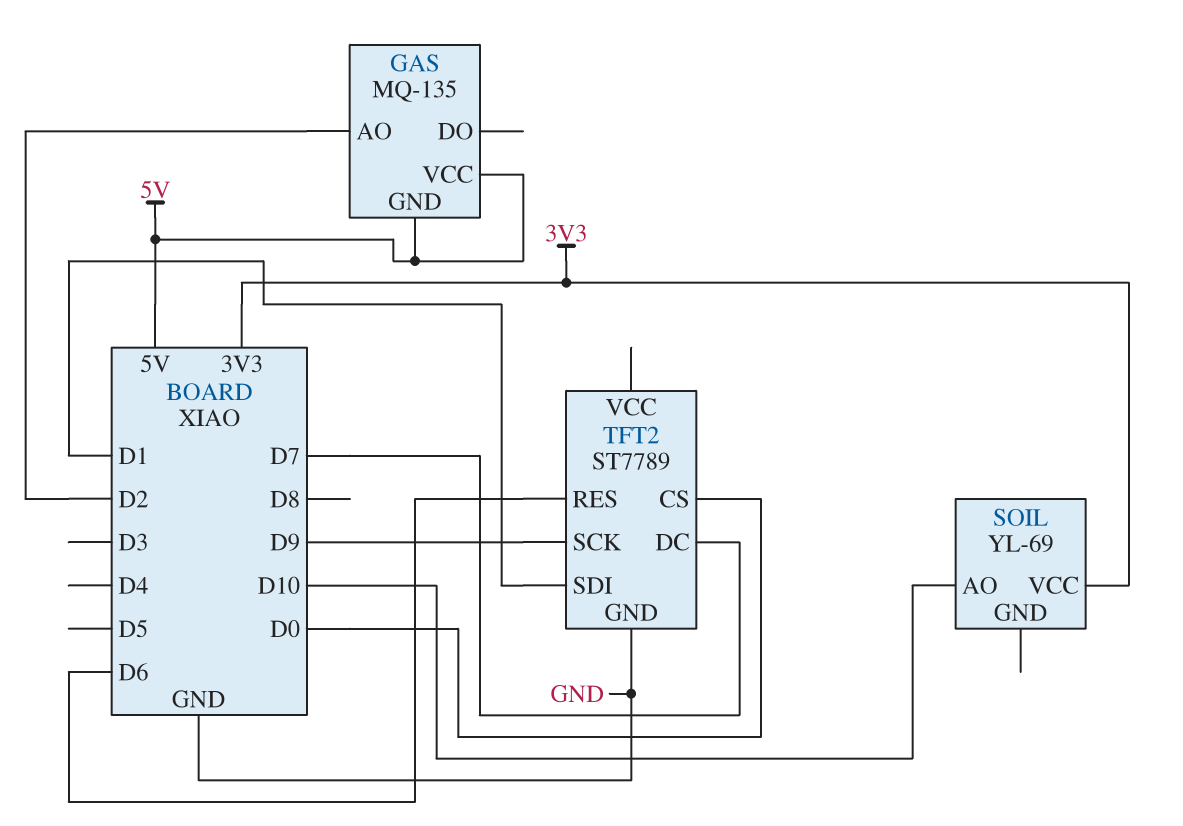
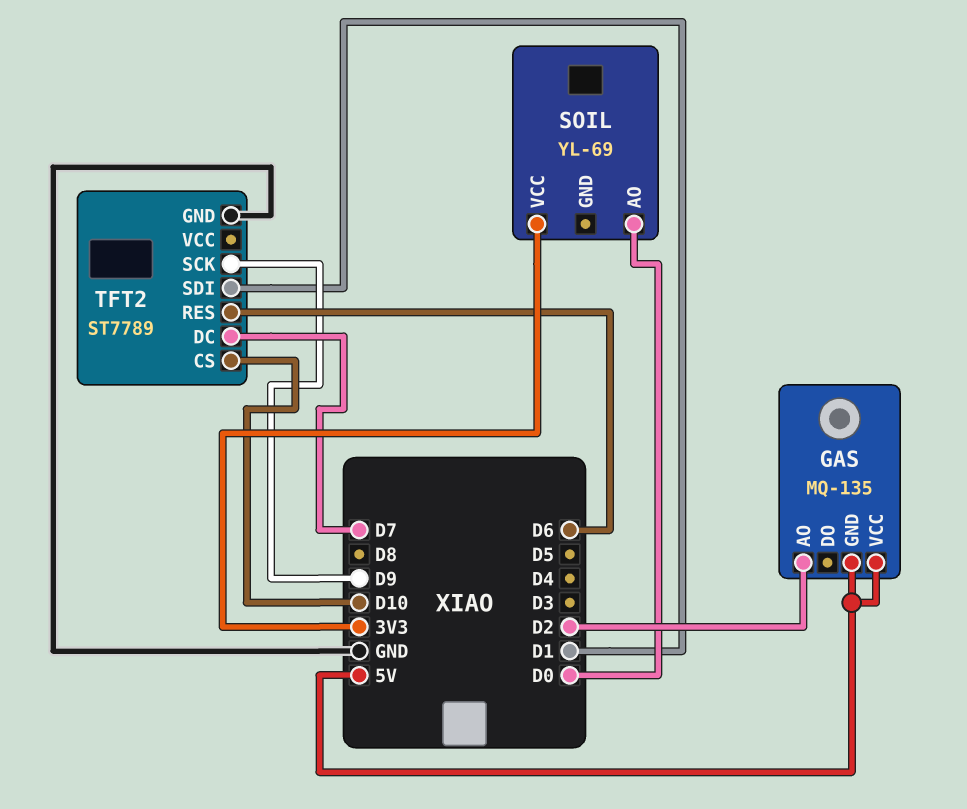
SOIL pin AO: D10 -> D0
TFT2 pin CS: D0 -> D10

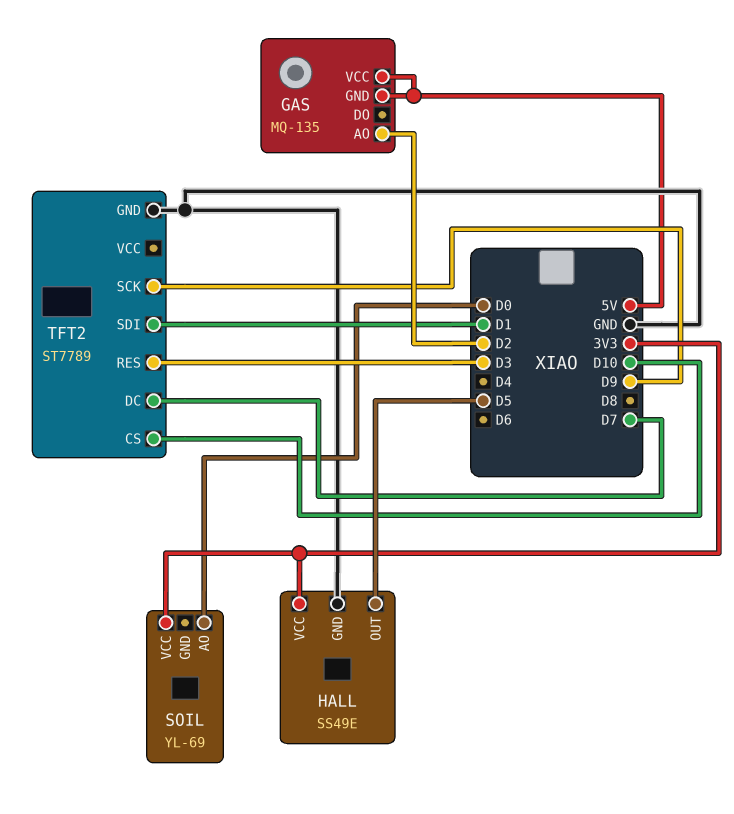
HALL: none -> SS49E
HALL pin GND: none -> GND
HALL pin OUT: none -> D5
HALL pin VCC: none -> 3V3
TFT2 pin RES: D6 -> D3

